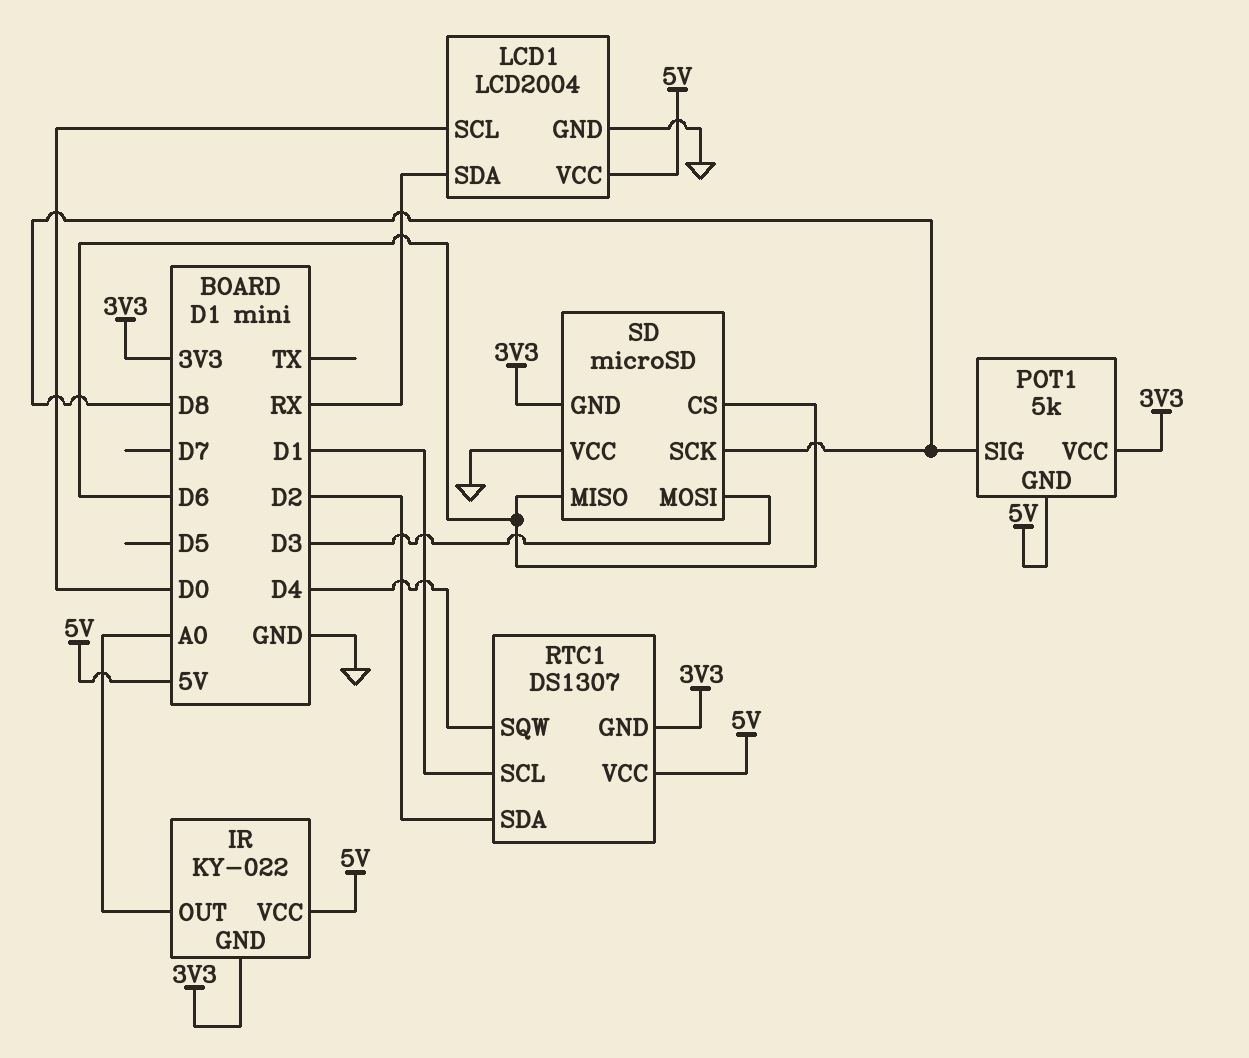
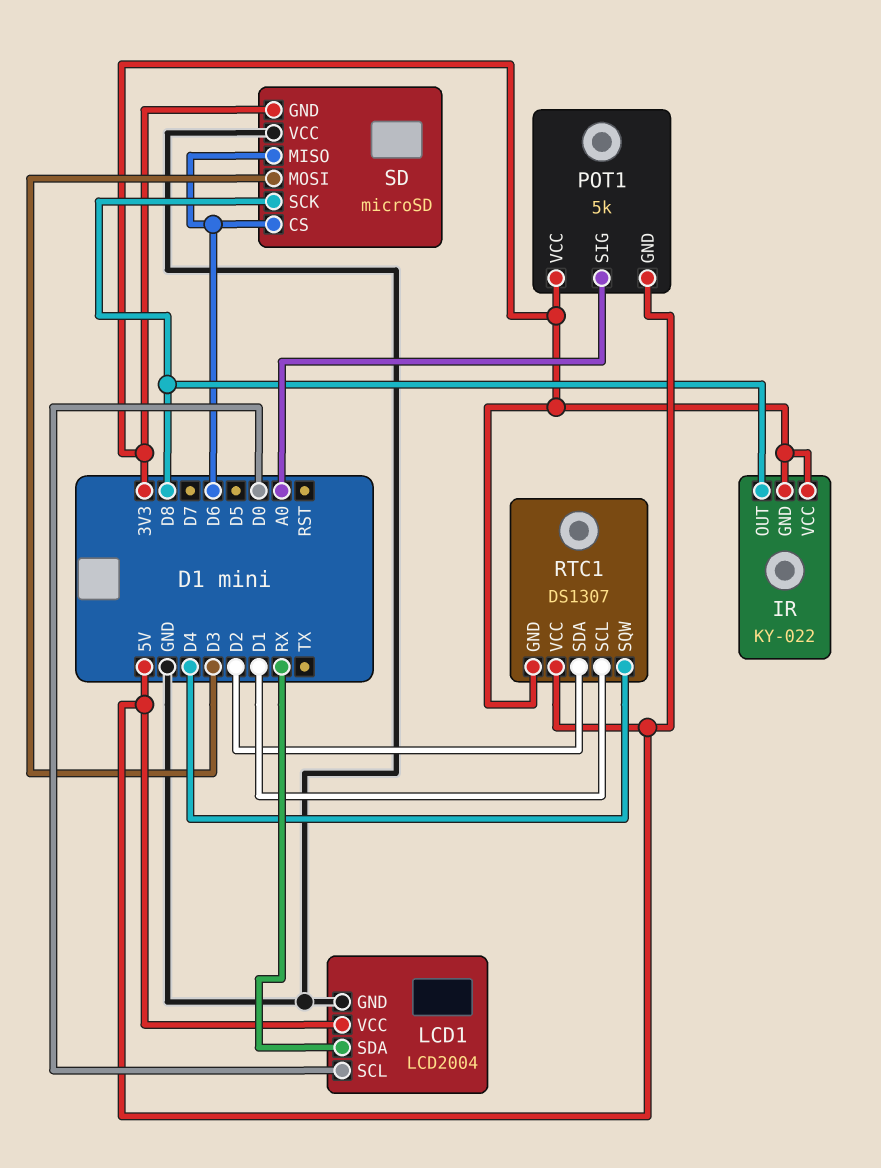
IR pin OUT: A0 -> D8
IR pin VCC: 5V -> 3V3
POT1 pin SIG: D8 -> A0

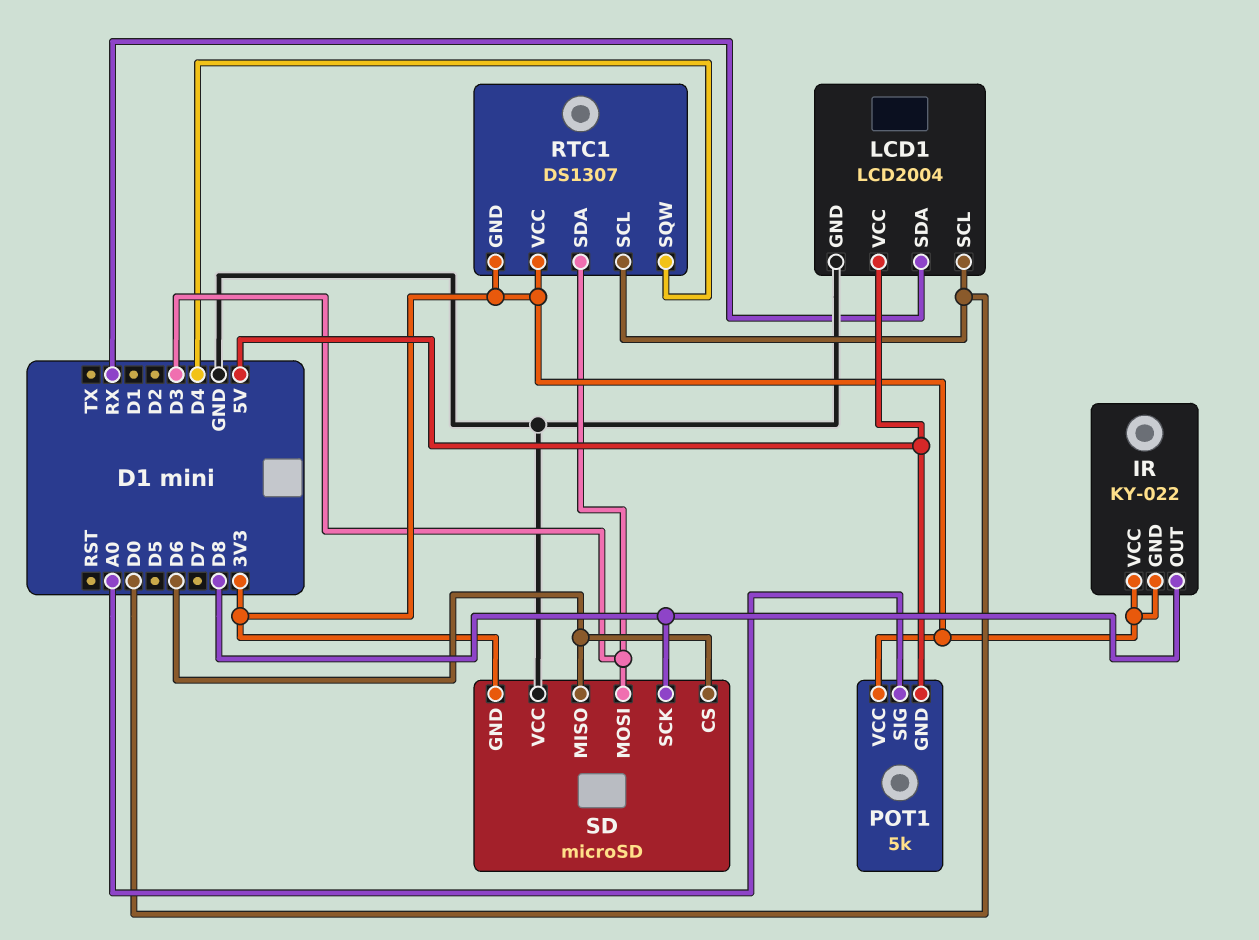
RTC1 pin SCL: D1 -> D0
RTC1 pin SDA: D2 -> D3
RTC1 pin VCC: 5V -> 3V3

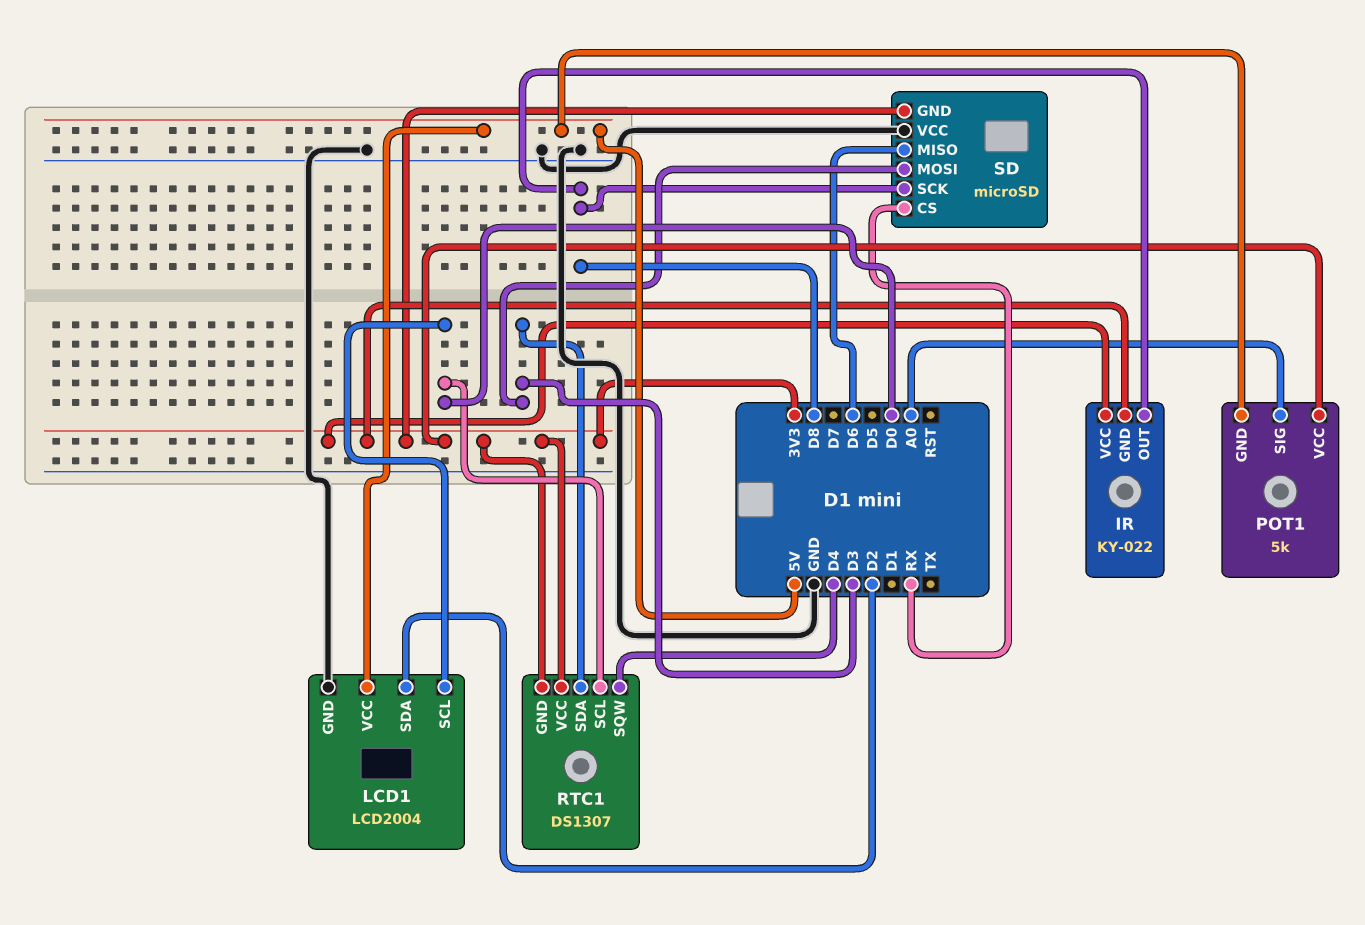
LCD1 pin SDA: RX -> D2
SD pin CS: D6 -> RX

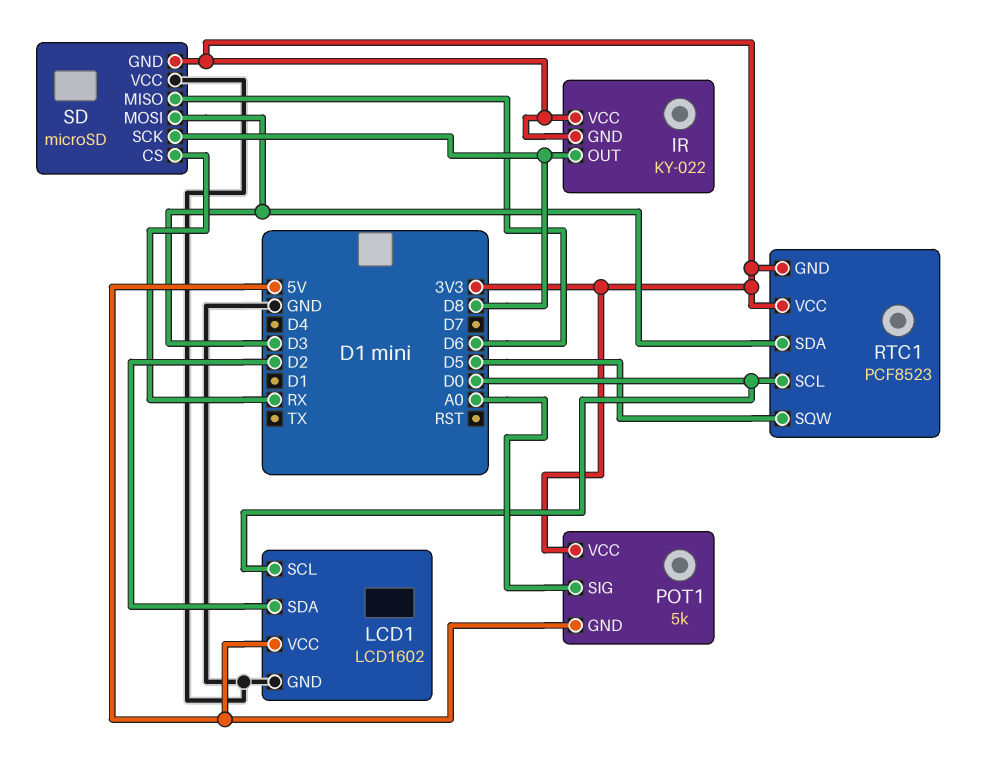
LCD1: LCD2004 -> LCD1602
RTC1: DS1307 -> PCF8523
RTC1 pin SQW: D4 -> D5

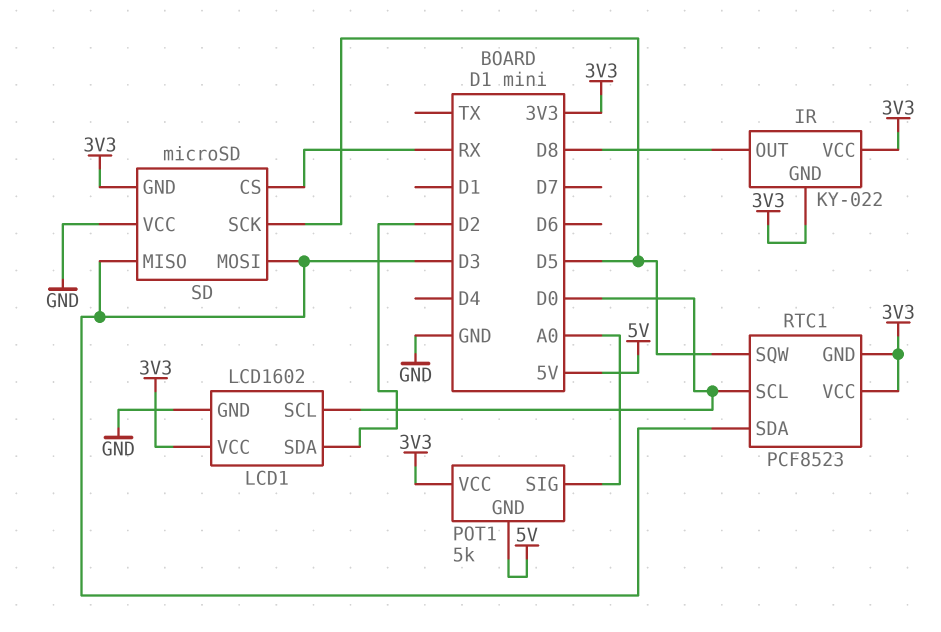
LCD1 pin VCC: 5V -> 3V3
SD pin MISO: D6 -> D3
SD pin SCK: D8 -> D5

